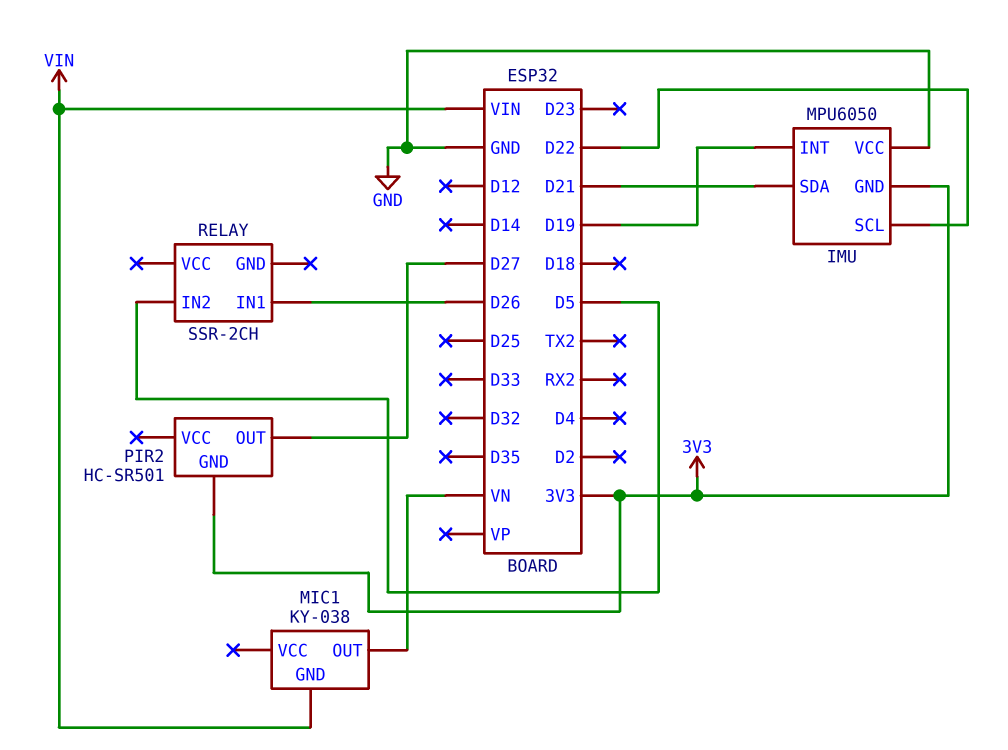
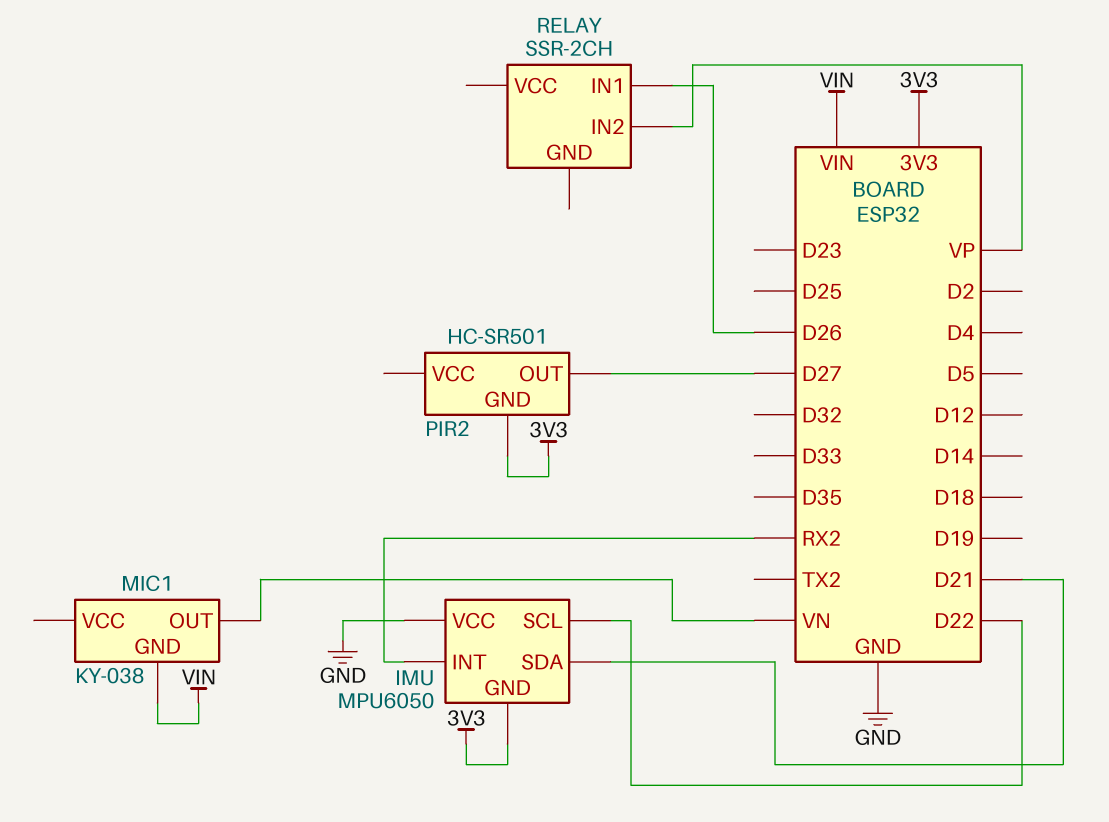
IMU pin INT: D19 -> RX2
RELAY pin IN2: D5 -> VP

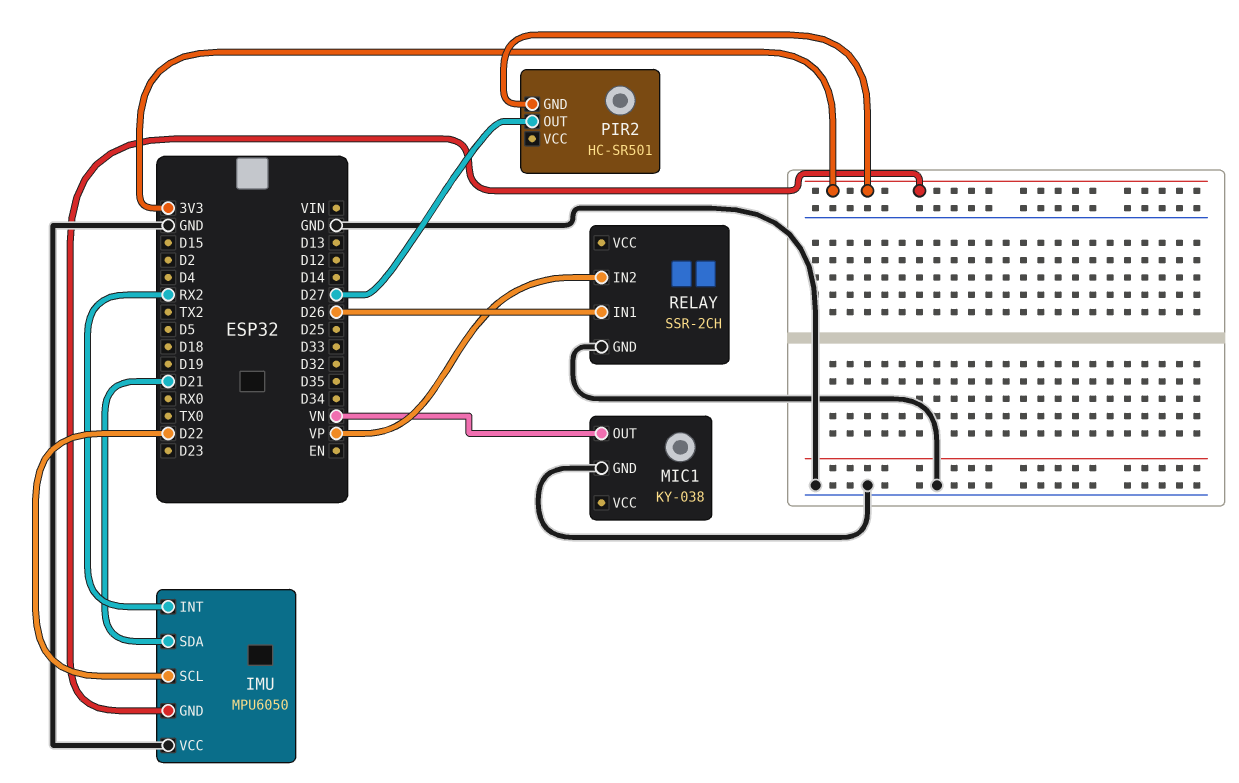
MIC1 pin GND: VIN -> GND
RELAY pin GND: none -> GND

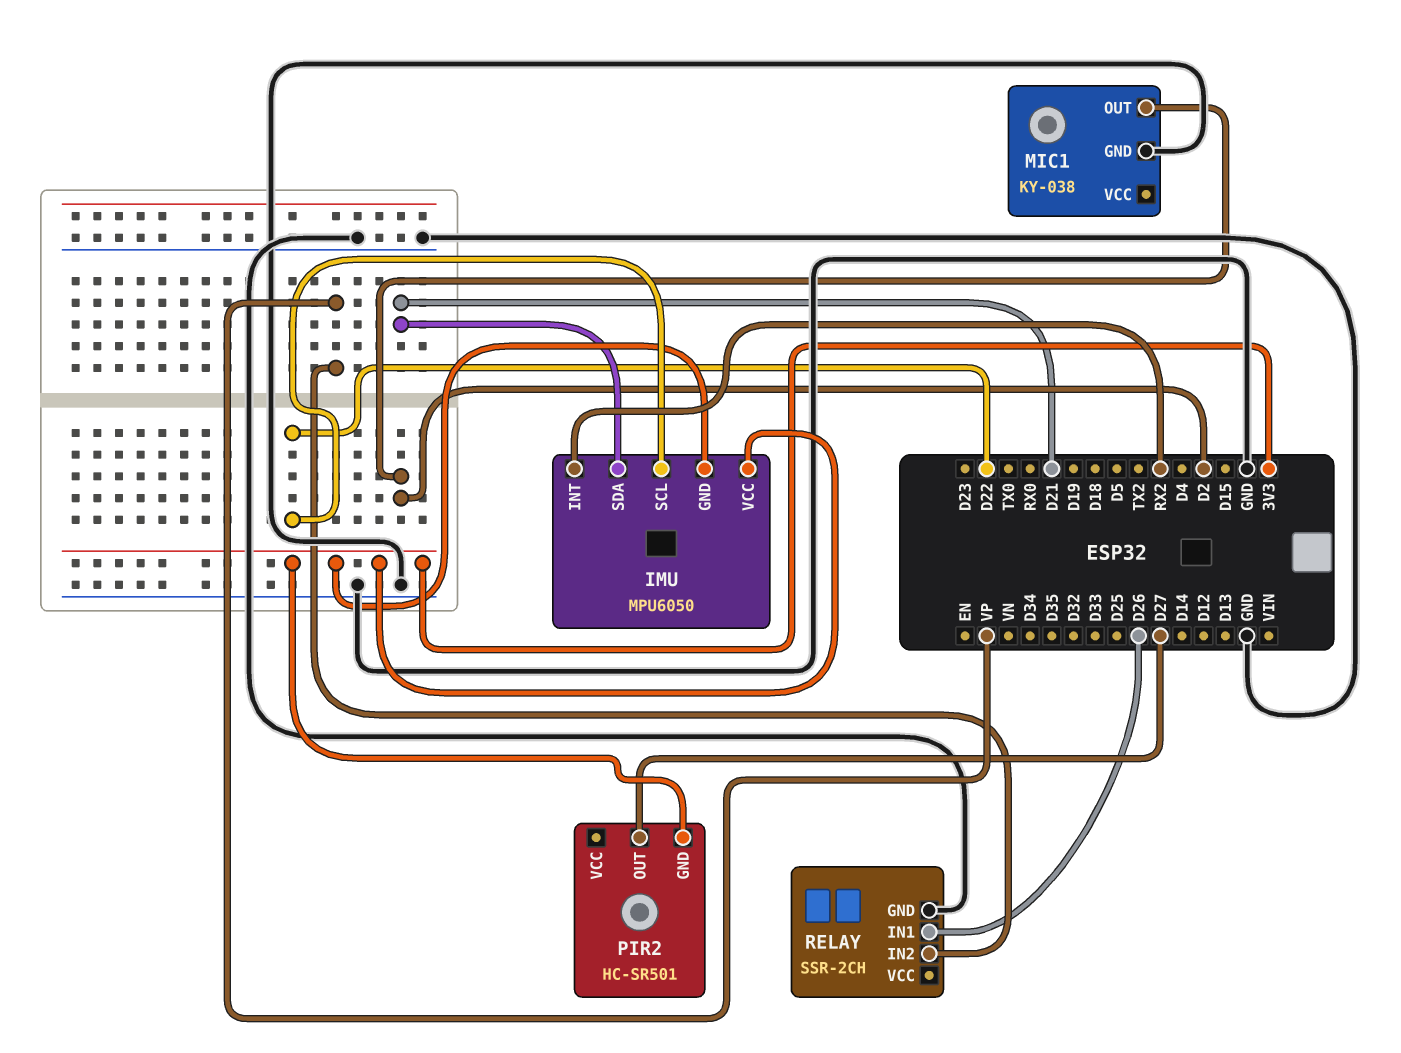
IMU pin VCC: GND -> 3V3
MIC1 pin OUT: VN -> D2

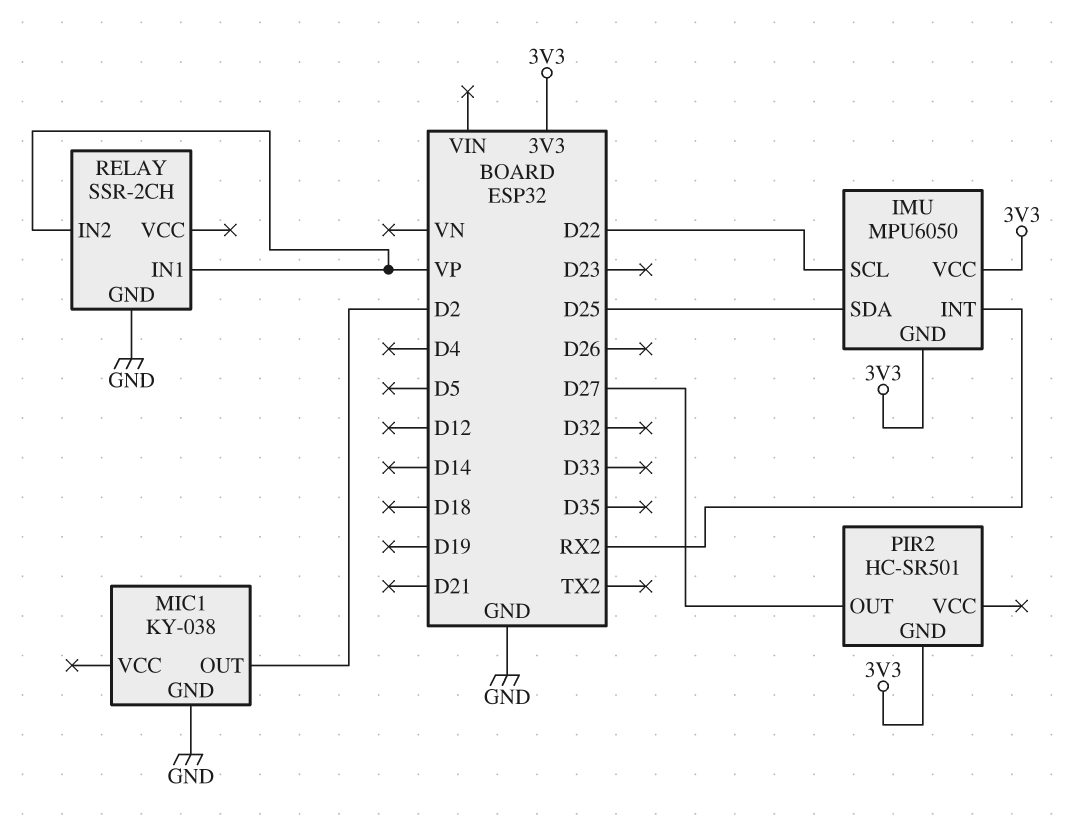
IMU pin SDA: D21 -> D25
RELAY pin IN1: D26 -> VP

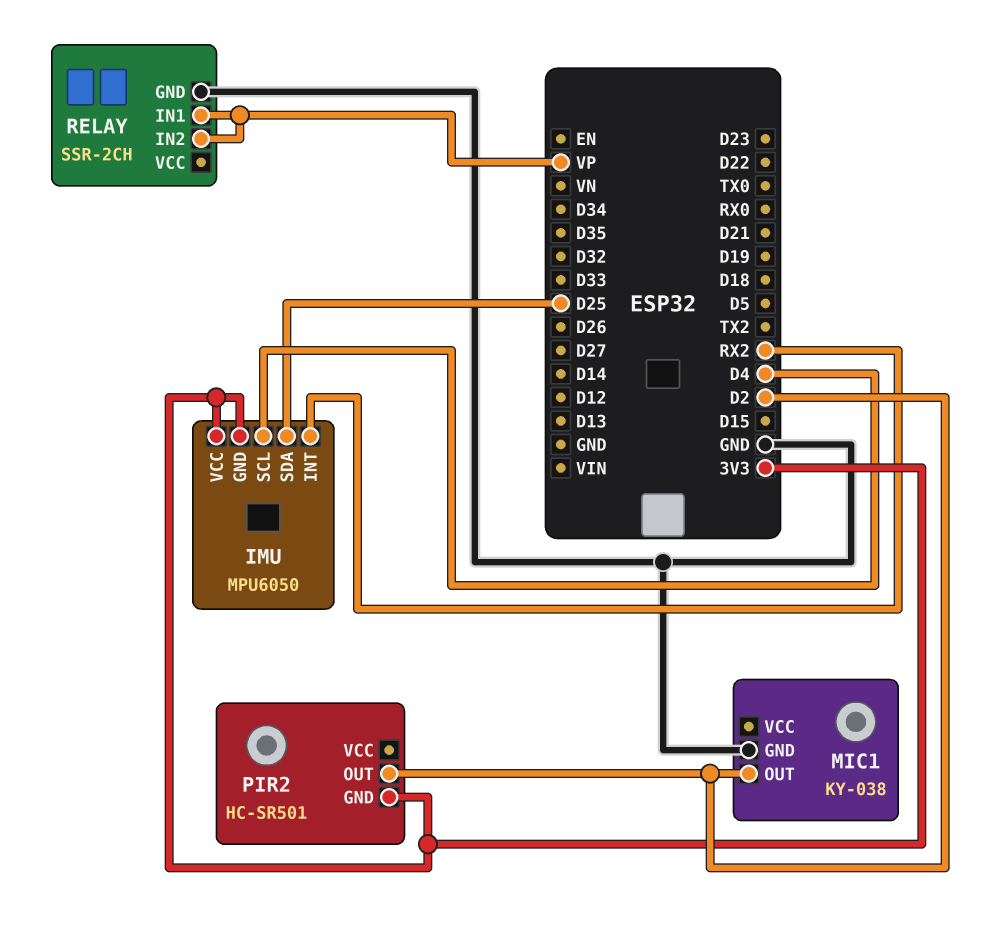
IMU pin SCL: D22 -> D4
PIR2 pin OUT: D27 -> D2

